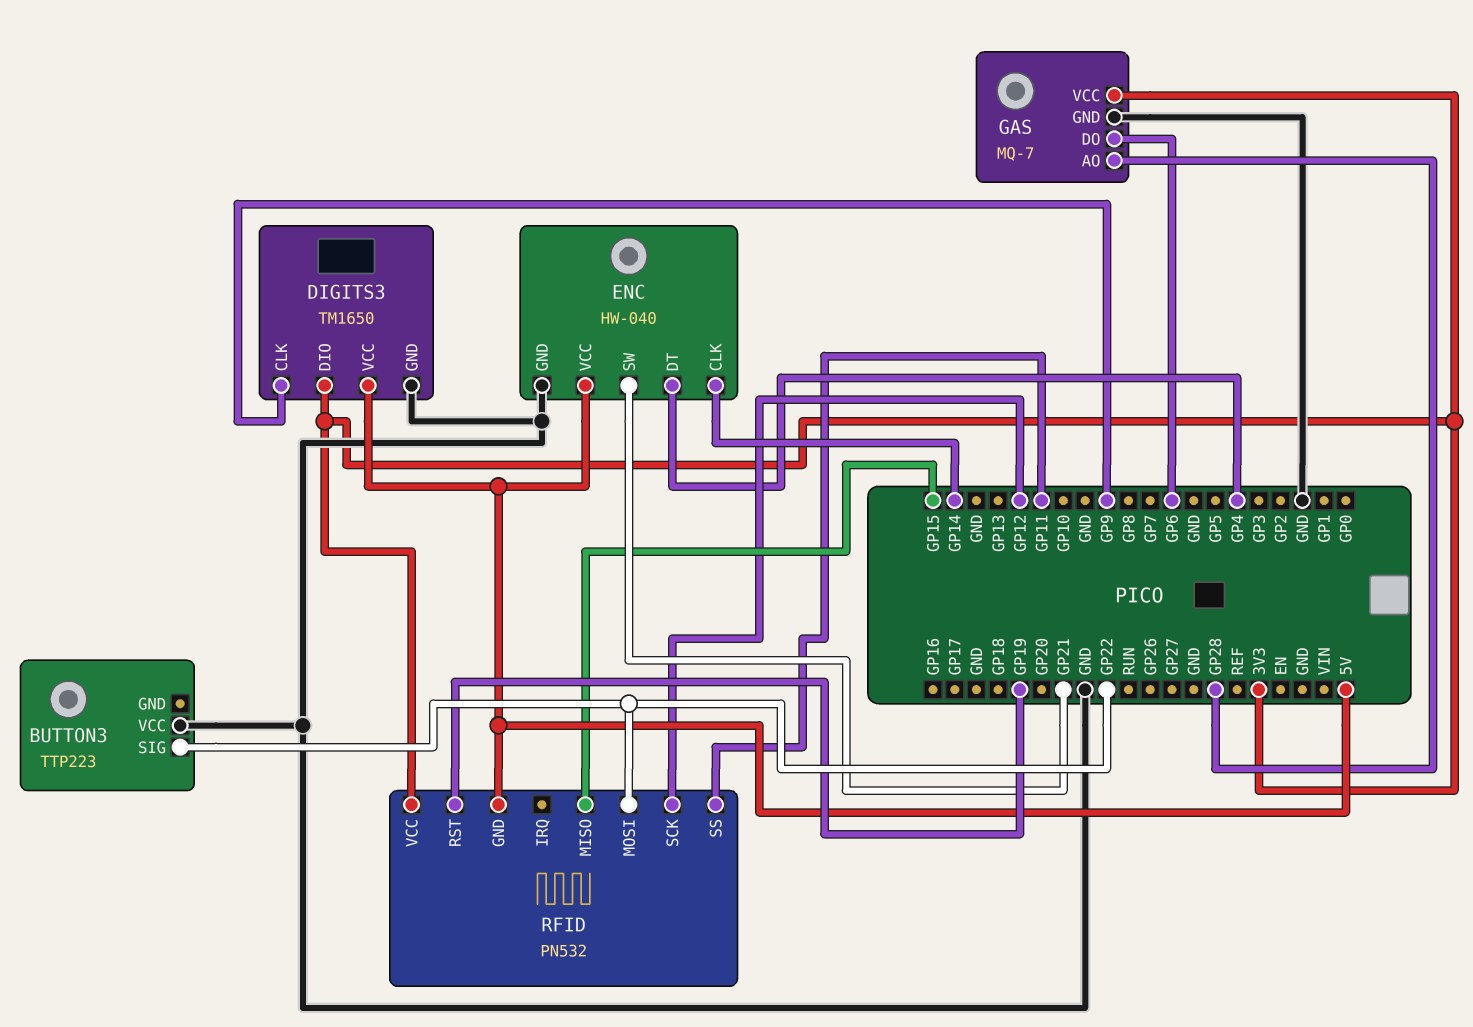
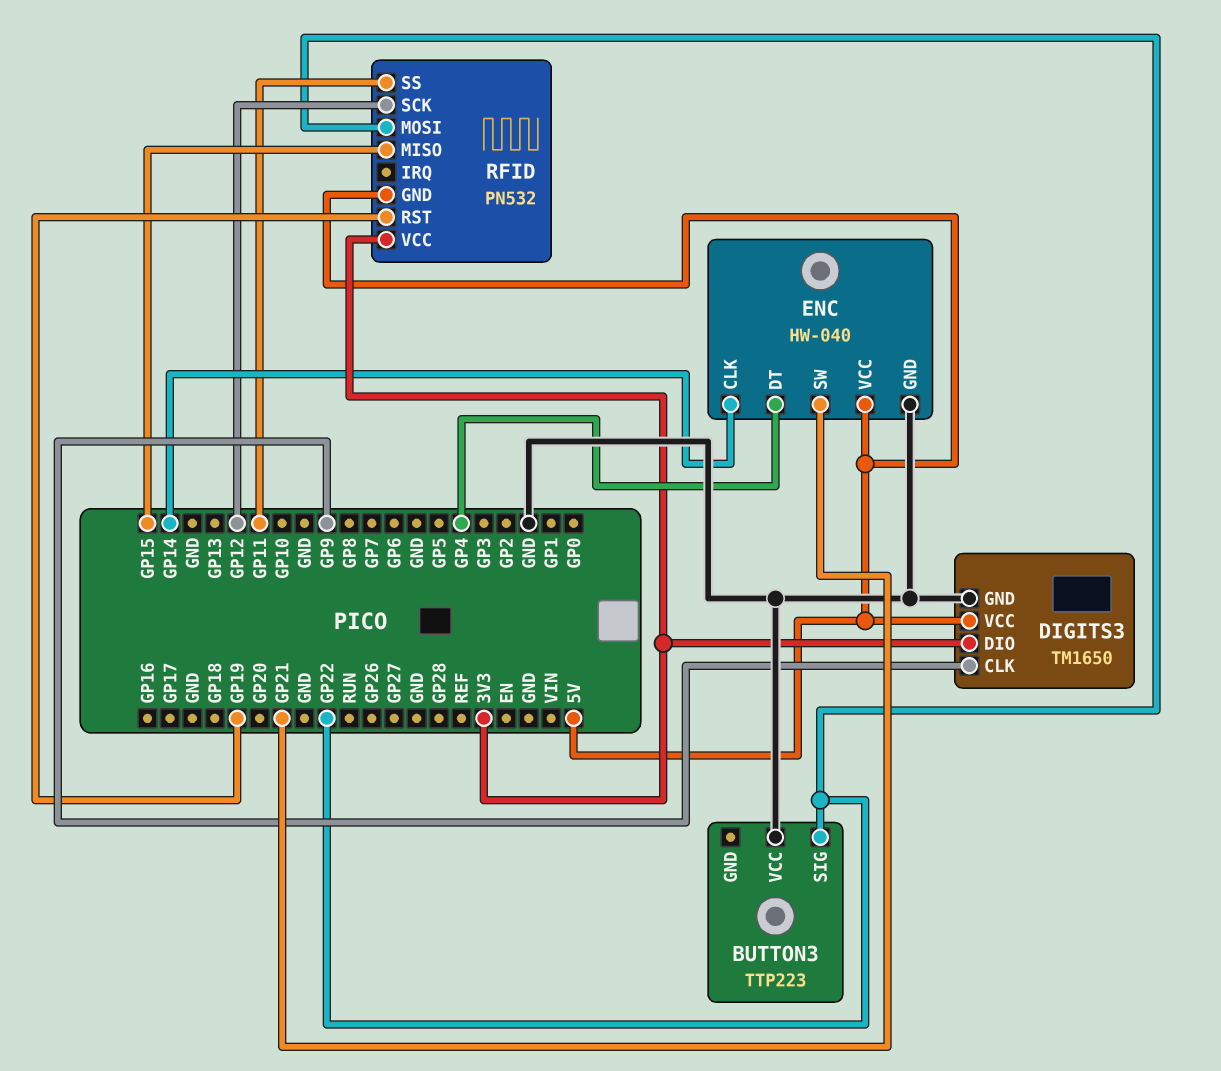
GAS: MQ-7 -> none
GAS pin AO: GP28 -> none
GAS pin DO: GP6 -> none
GAS pin GND: GND -> none
GAS pin VCC: 3V3 -> none

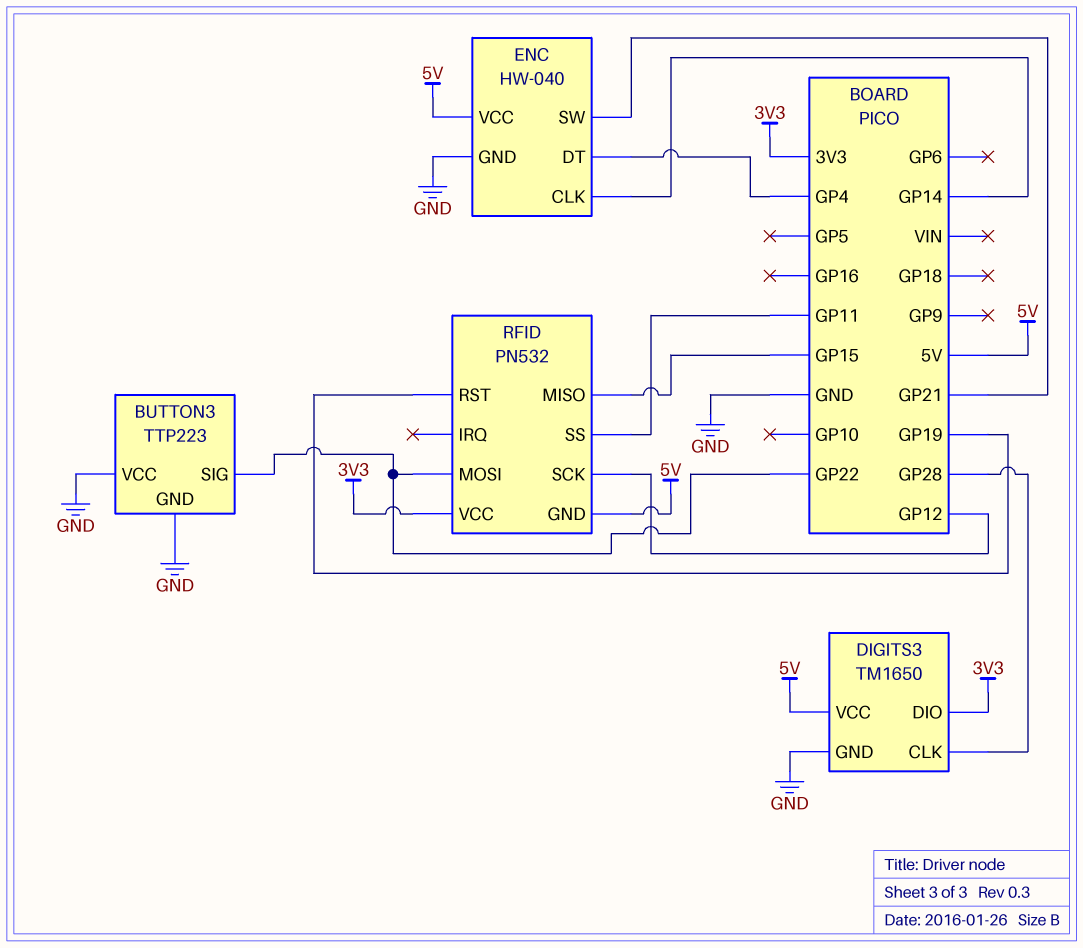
BUTTON3 pin GND: none -> GND
DIGITS3 pin CLK: GP9 -> GP28

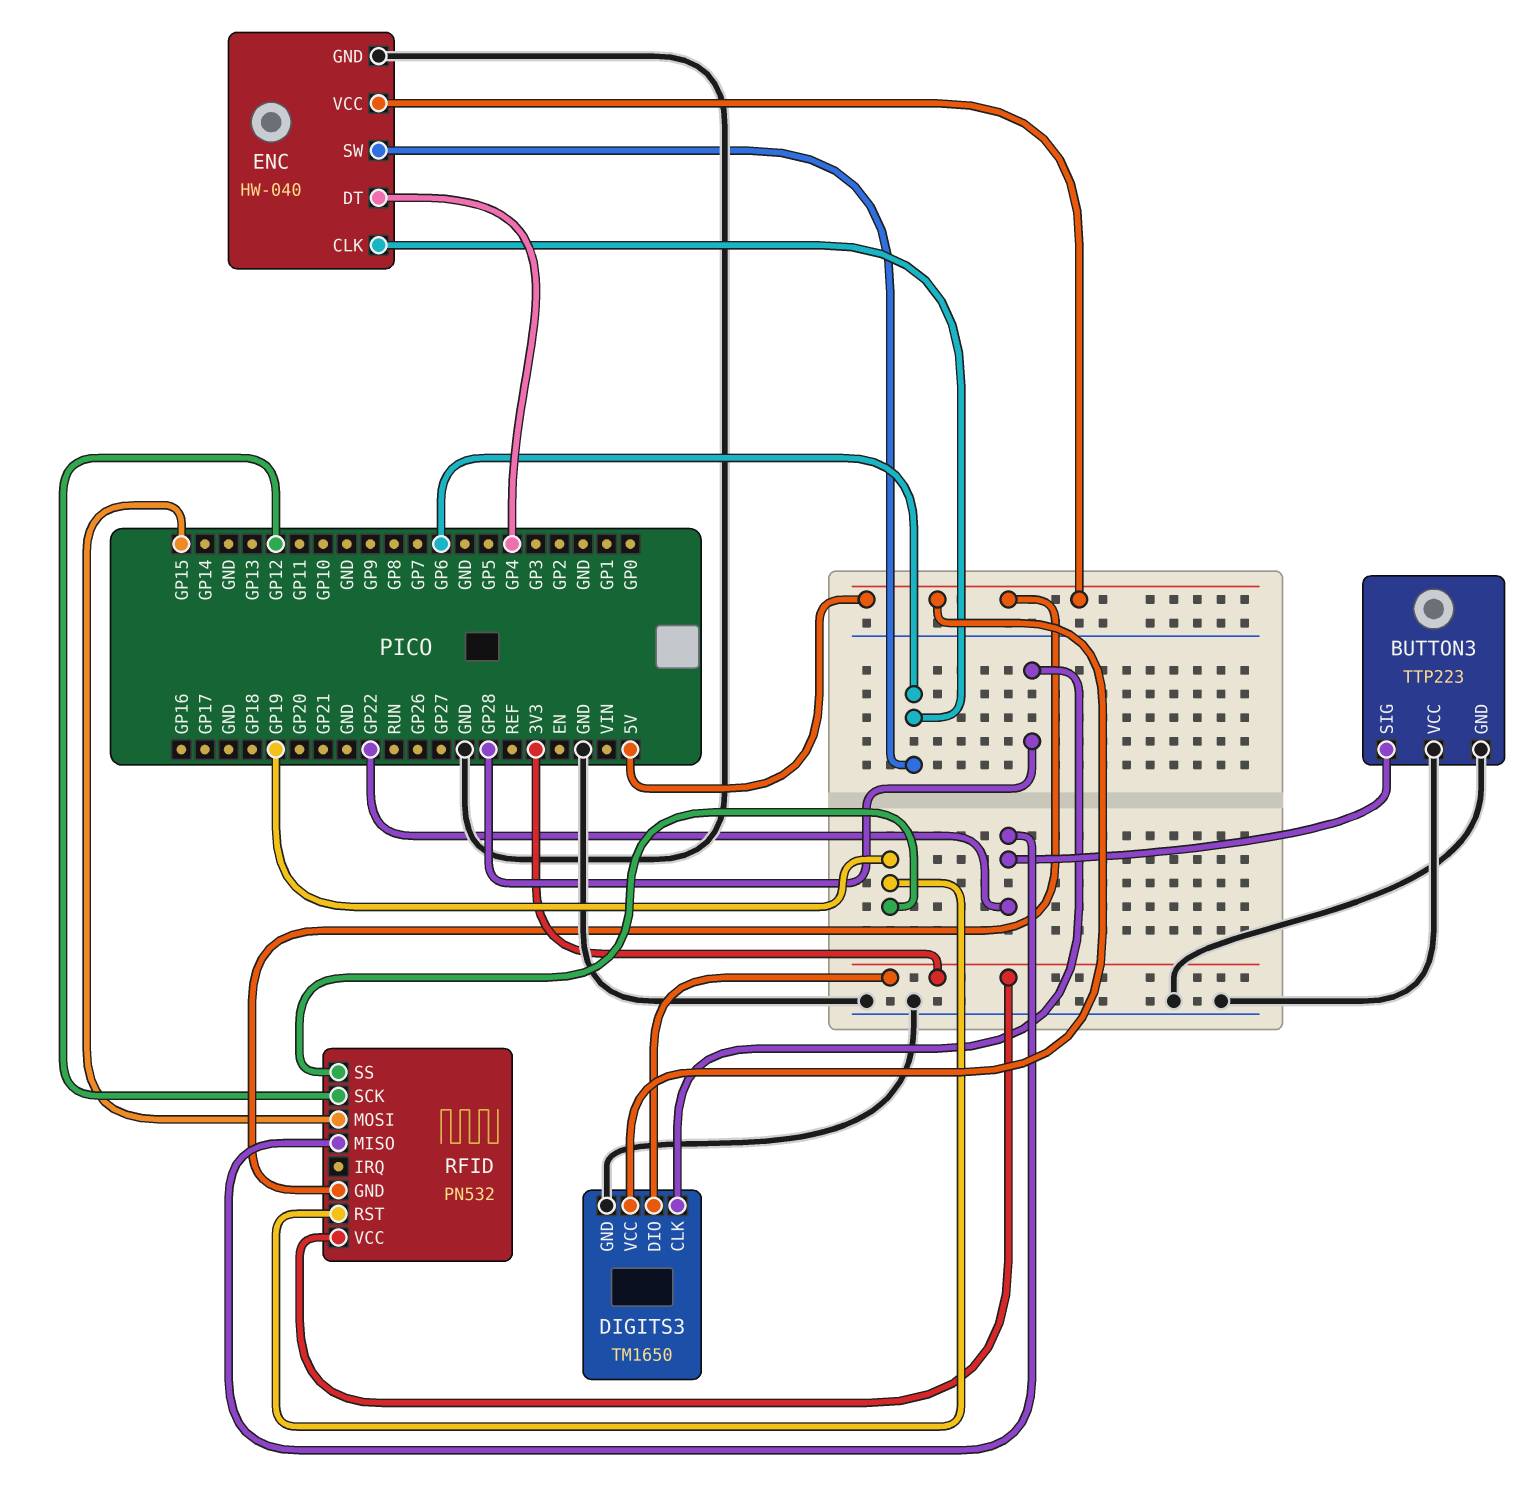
ENC pin CLK: GP14 -> GP6
ENC pin SW: GP21 -> GP6
RFID pin MISO: GP15 -> GP22
RFID pin MOSI: GP22 -> GP15
RFID pin SS: GP11 -> GP19

